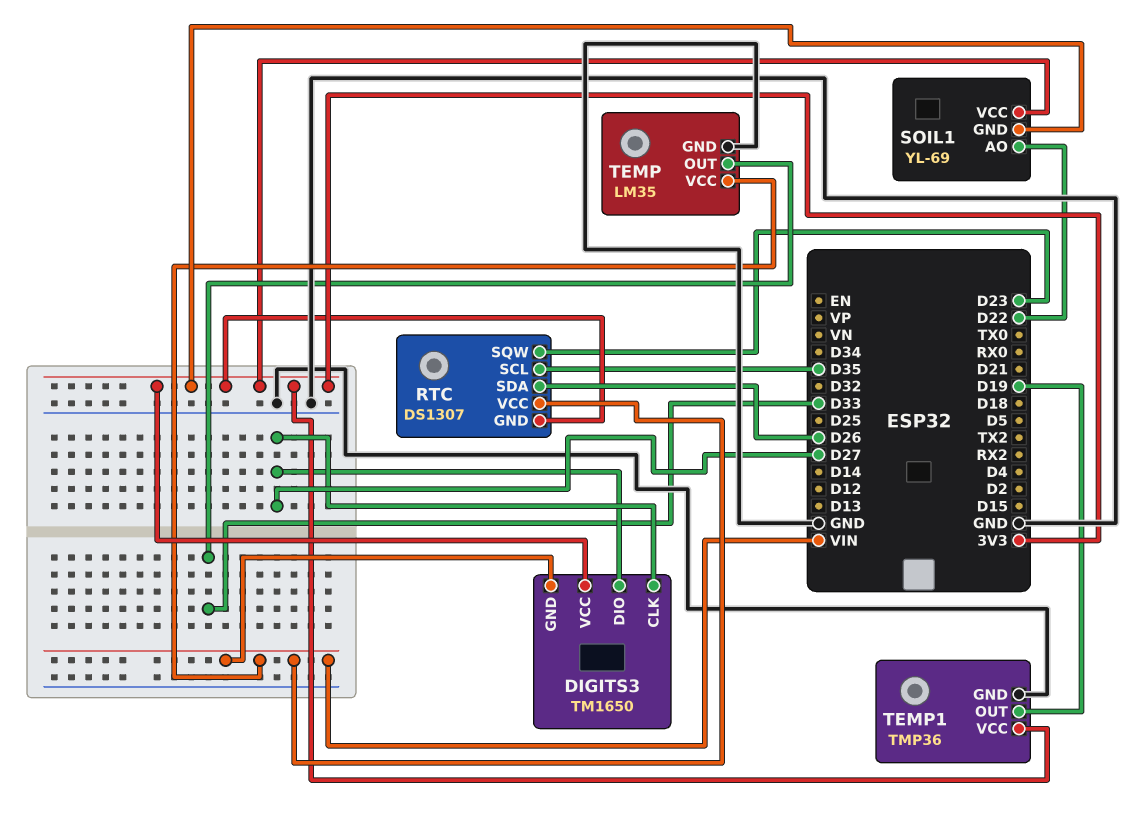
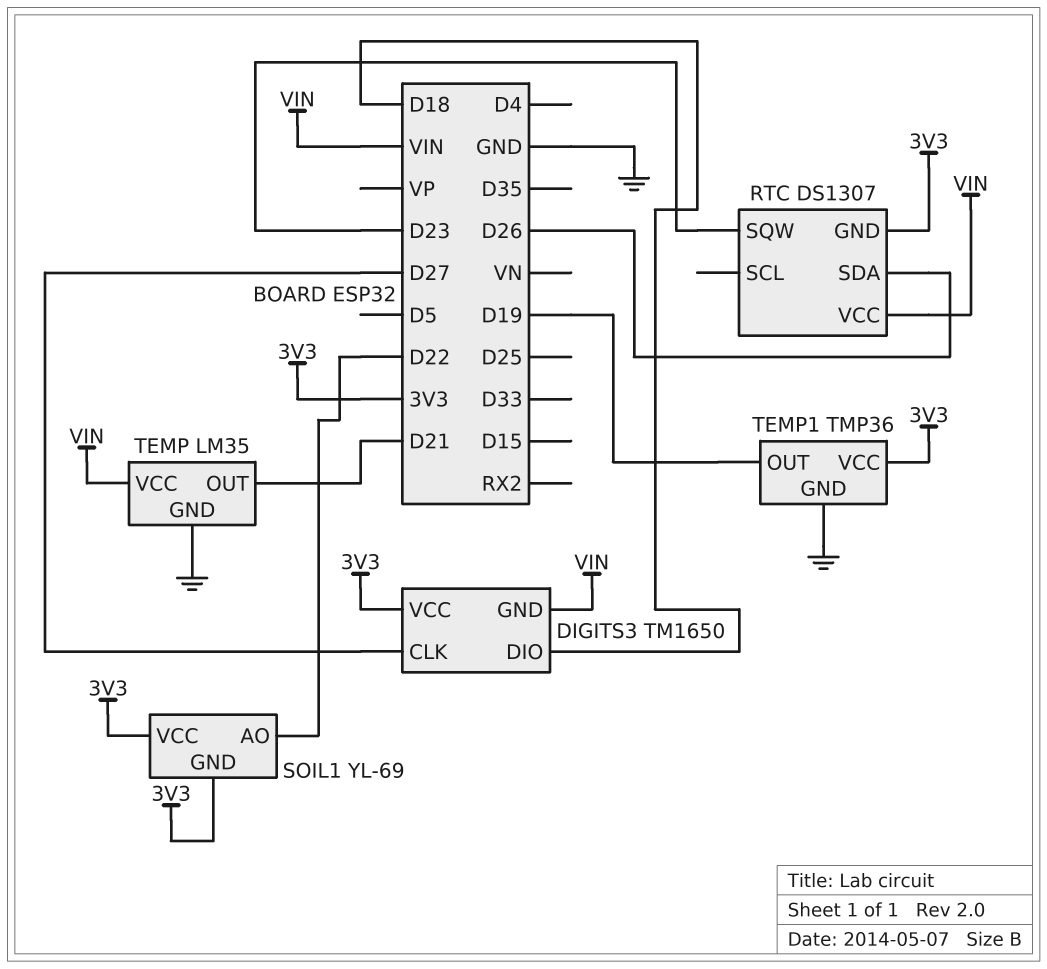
DIGITS3 pin DIO: D27 -> D18
RTC pin SCL: D35 -> none
TEMP pin OUT: D33 -> D21

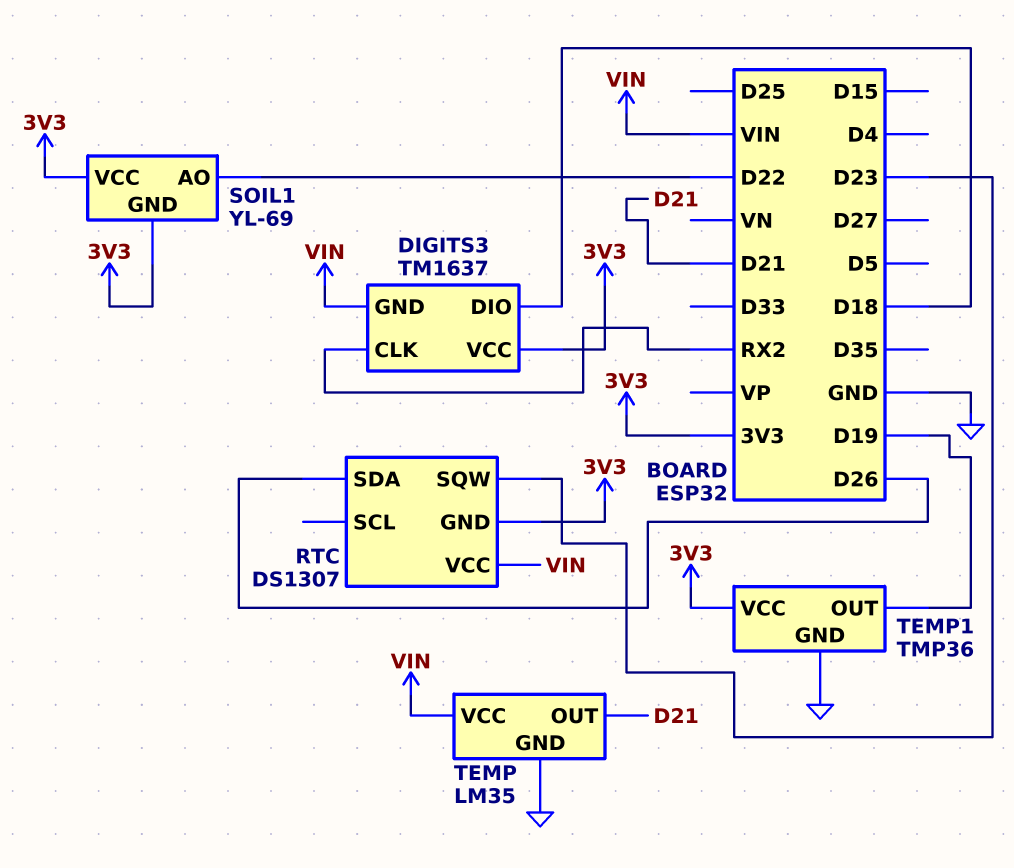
DIGITS3: TM1650 -> TM1637
DIGITS3 pin CLK: D27 -> RX2

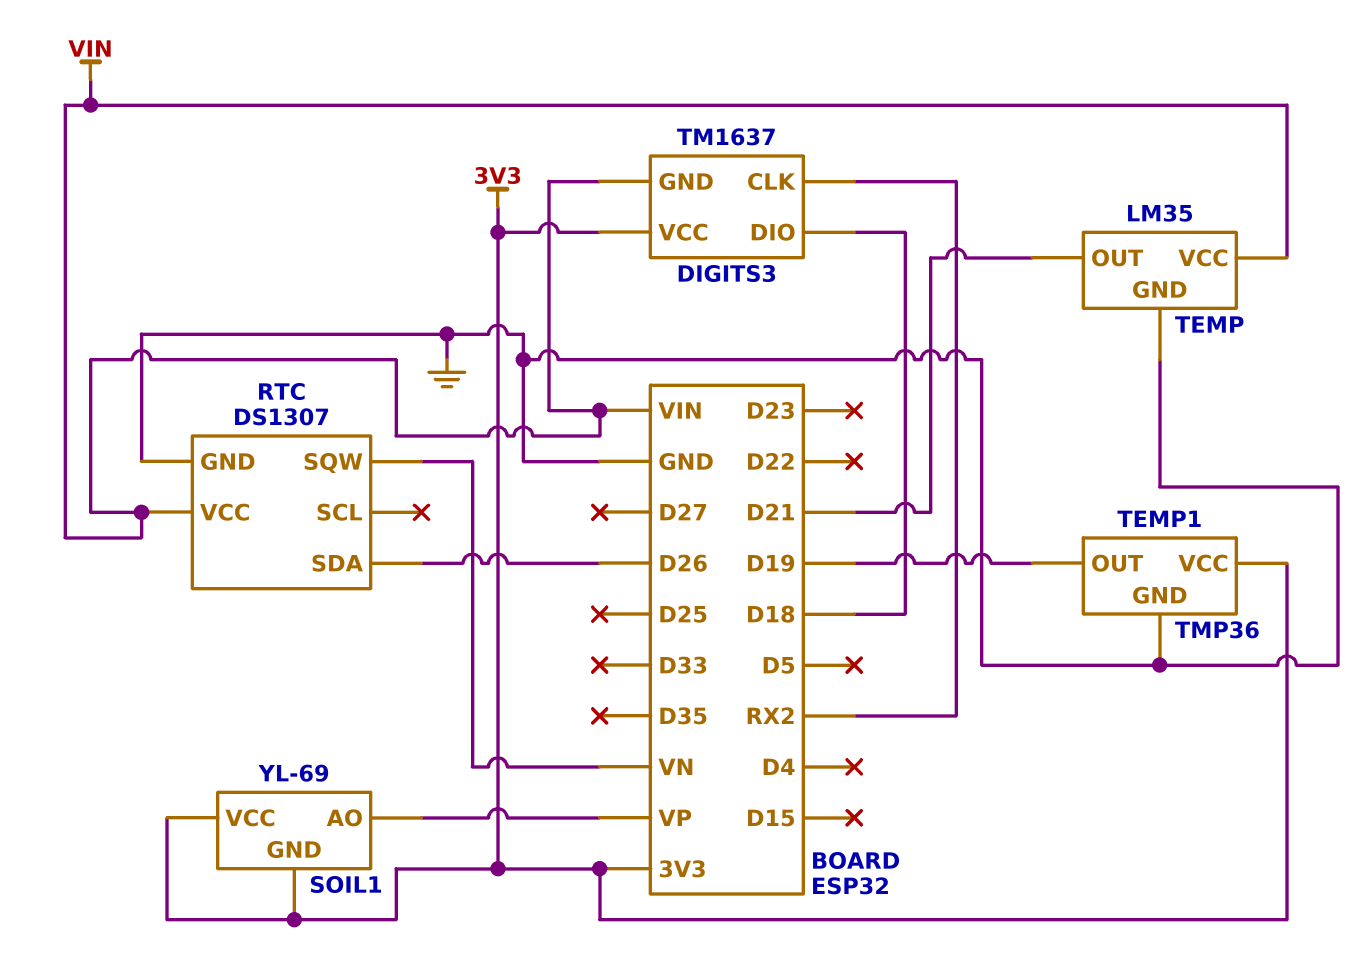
RTC pin GND: 3V3 -> GND
RTC pin SQW: D23 -> VN
SOIL1 pin AO: D22 -> VP

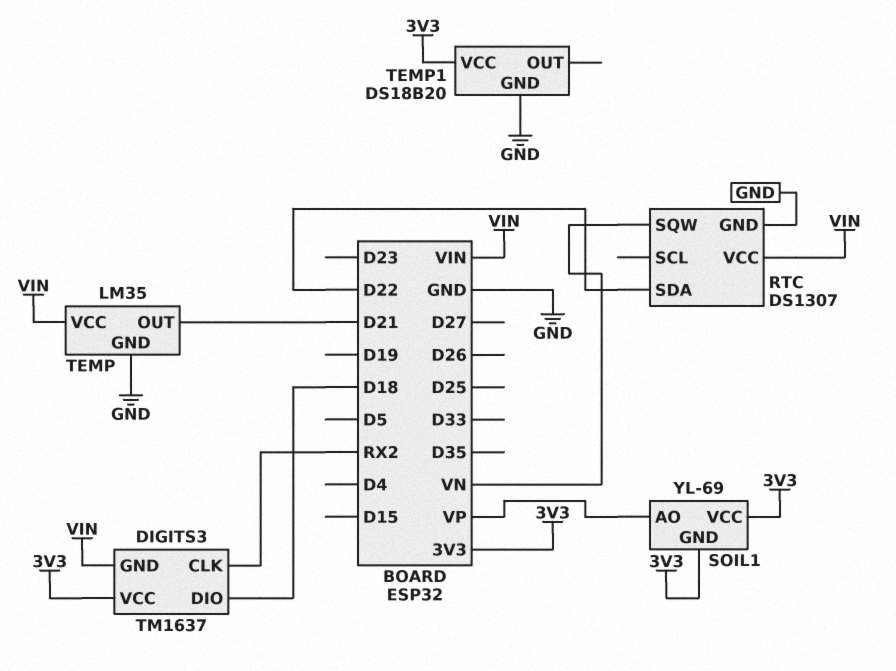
RTC pin SDA: D26 -> D22
TEMP1: TMP36 -> DS18B20
TEMP1 pin OUT: D19 -> none

